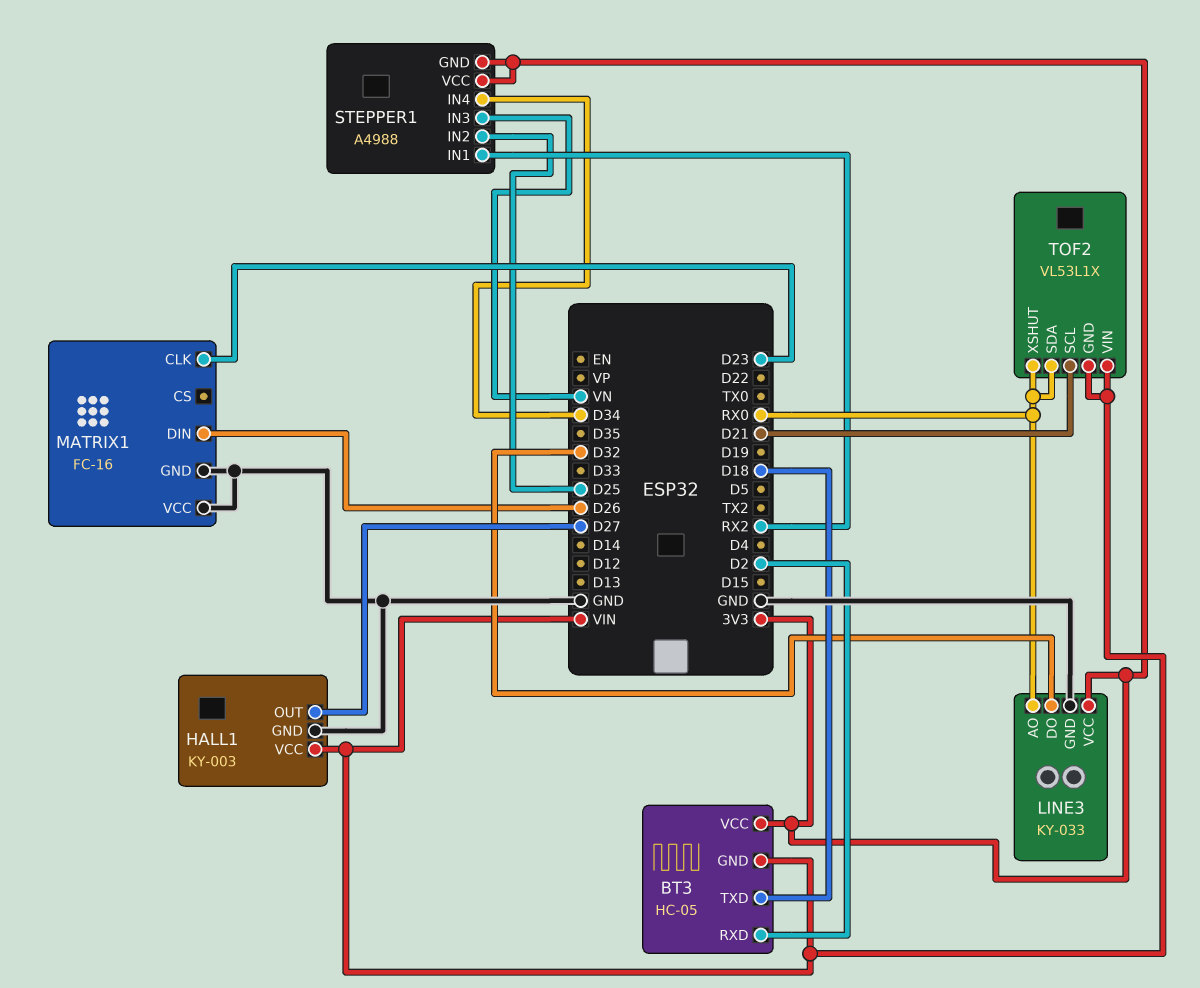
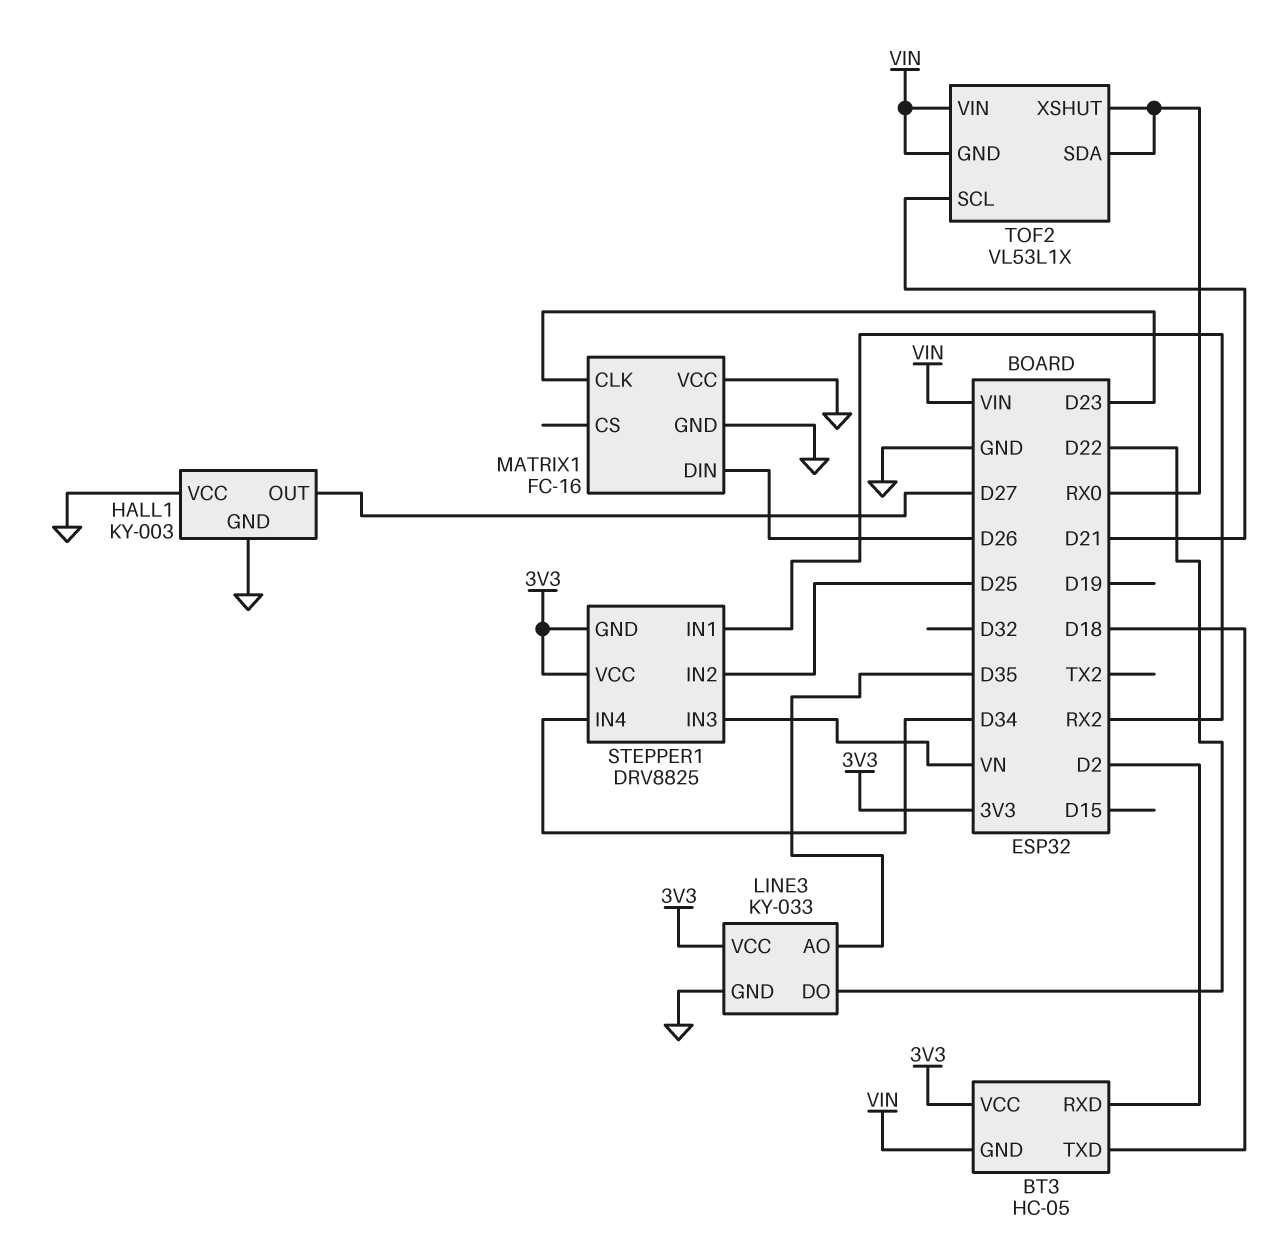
HALL1 pin VCC: VIN -> GND
LINE3 pin AO: RX0 -> D35
LINE3 pin DO: D32 -> D22
STEPPER1: A4988 -> DRV8825

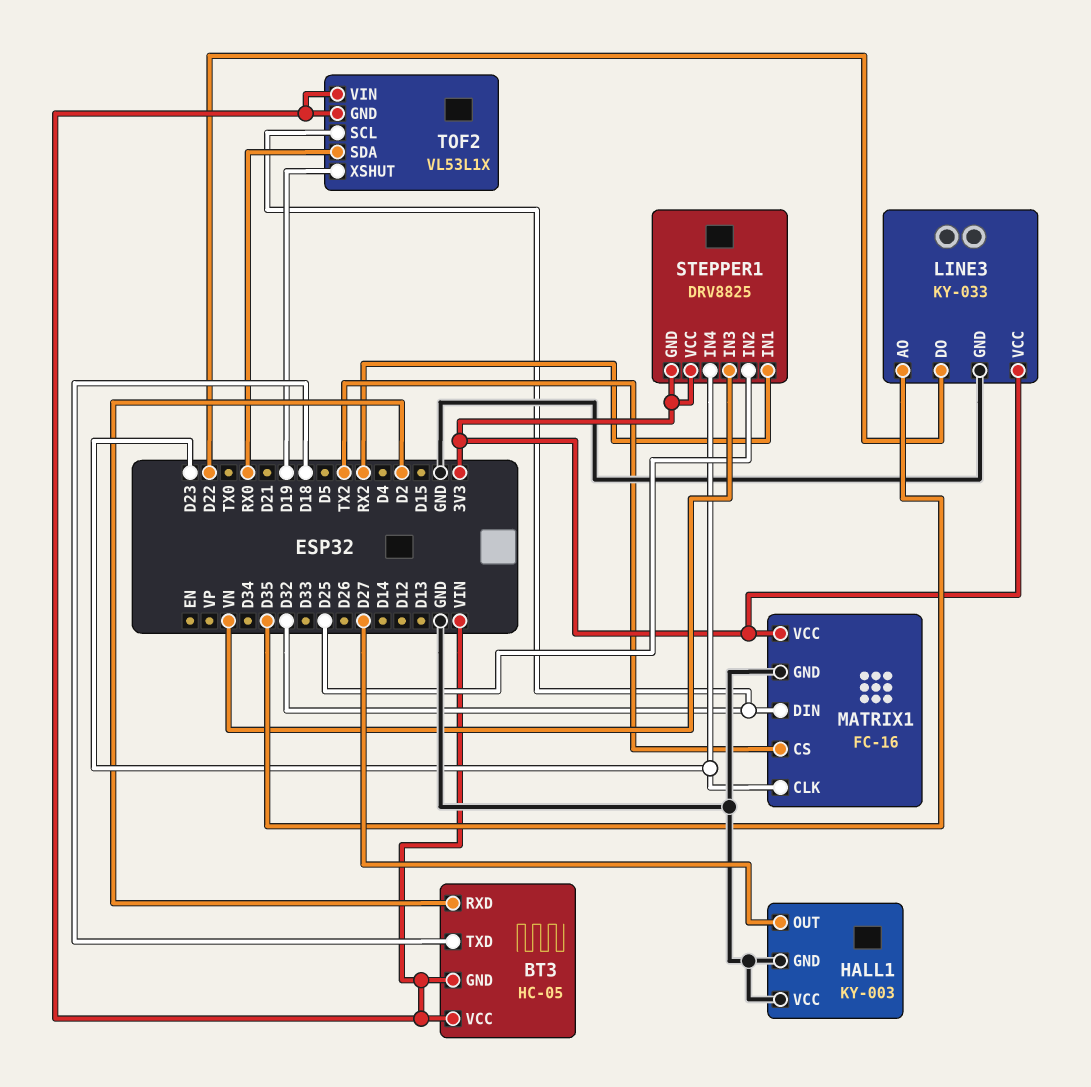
BT3 pin VCC: 3V3 -> VIN
MATRIX1 pin CS: none -> TX2
MATRIX1 pin DIN: D26 -> D32
MATRIX1 pin VCC: GND -> 3V3
STEPPER1 pin IN4: D34 -> D23
TOF2 pin SCL: D21 -> D32
TOF2 pin XSHUT: RX0 -> D19

